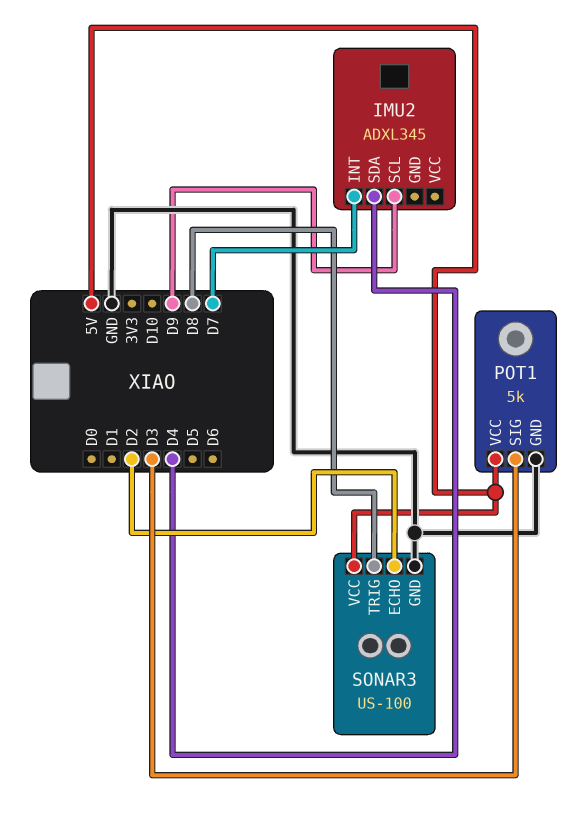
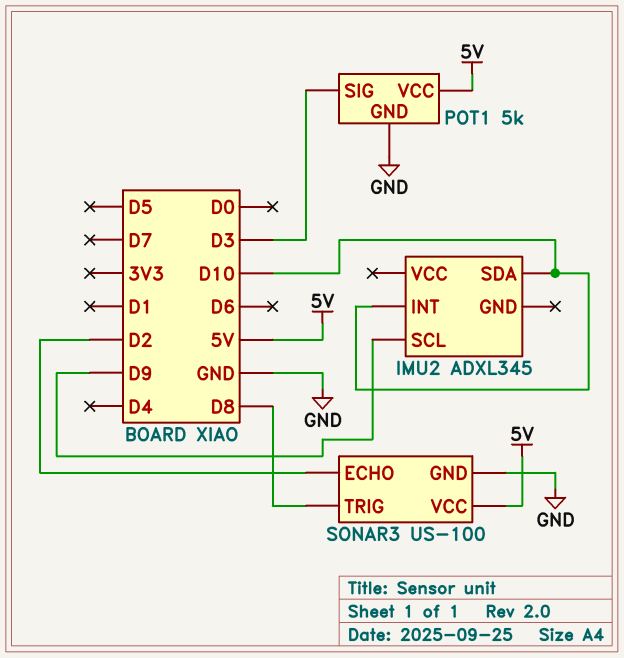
IMU2 pin INT: D7 -> D10
IMU2 pin SDA: D4 -> D10

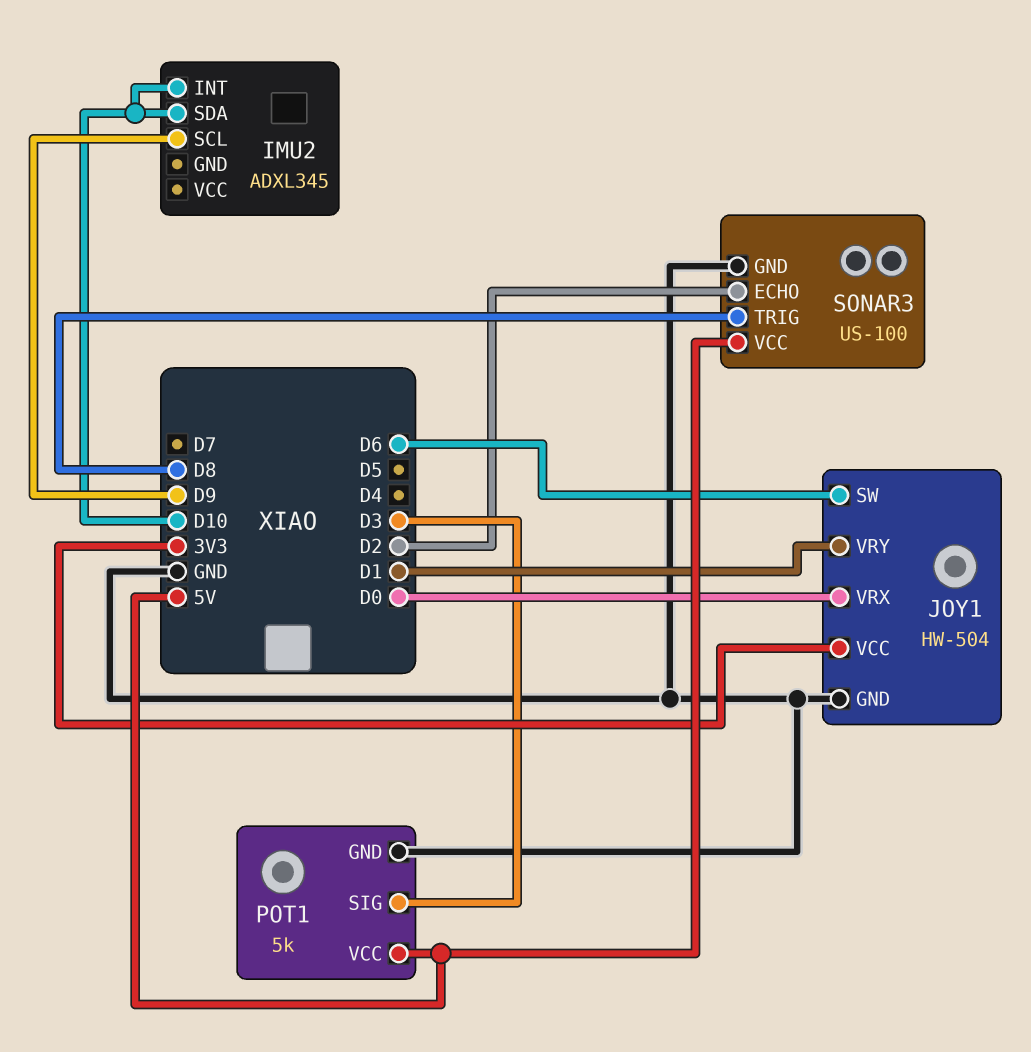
JOY1: none -> HW-504
JOY1 pin GND: none -> GND
JOY1 pin SW: none -> D6
JOY1 pin VCC: none -> 3V3
JOY1 pin VRX: none -> D0
JOY1 pin VRY: none -> D1

